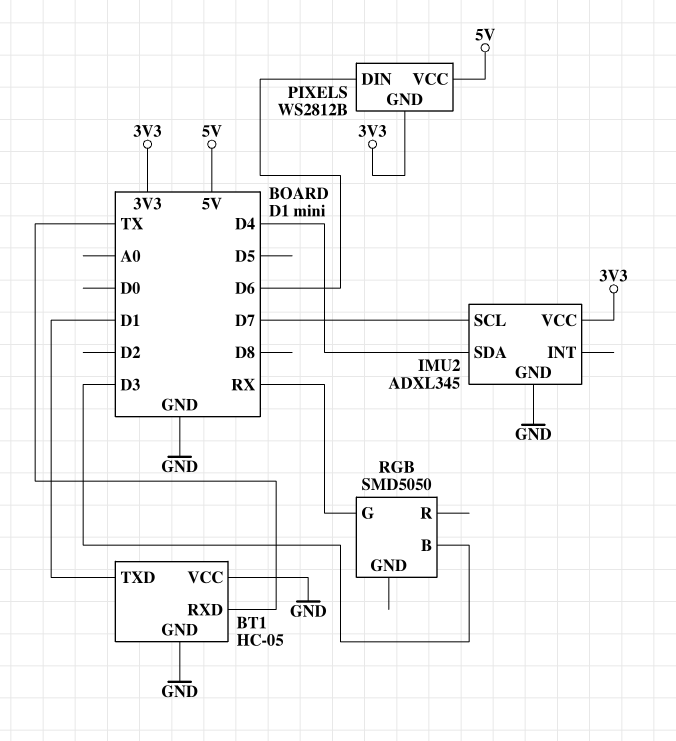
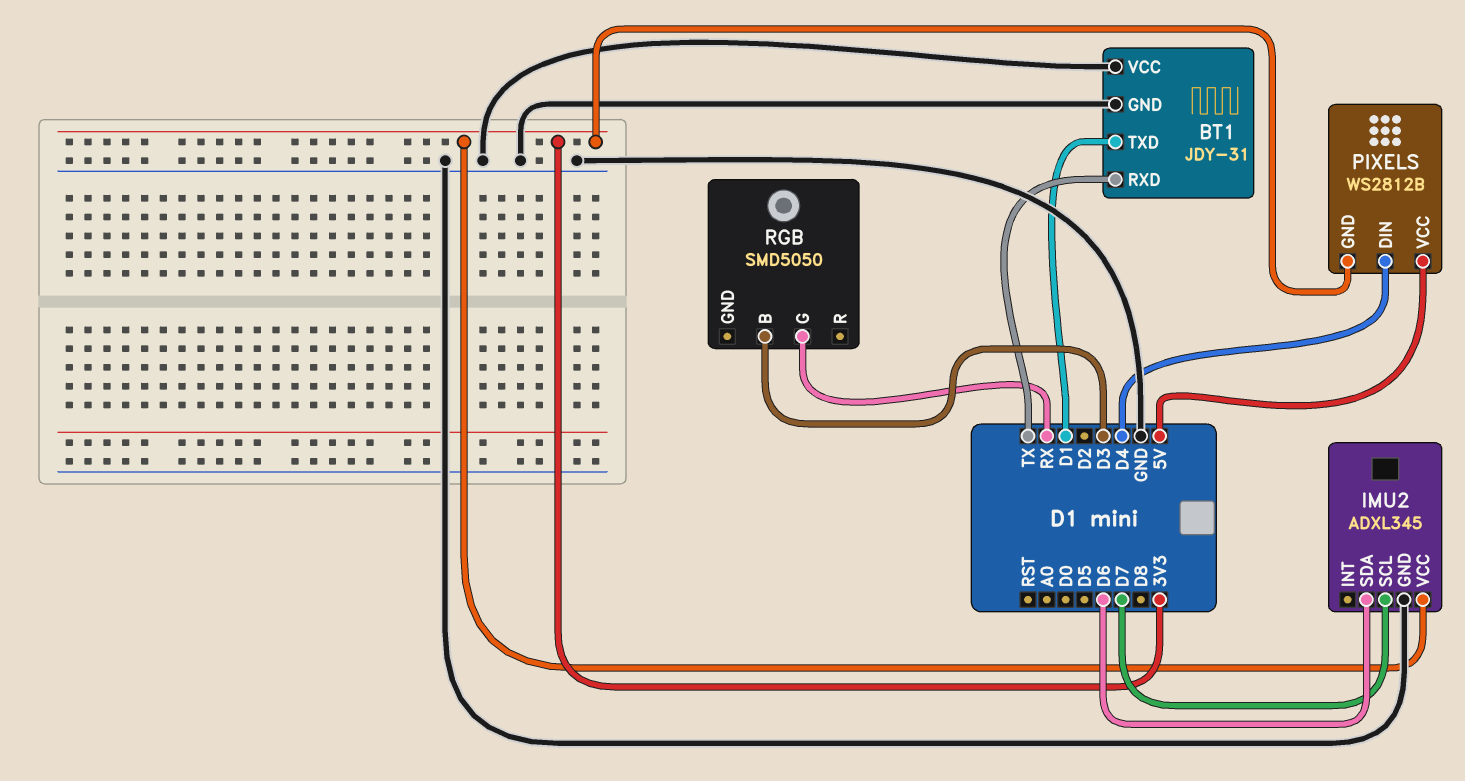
BT1: HC-05 -> JDY-31
IMU2 pin SDA: D4 -> D6
PIXELS pin DIN: D6 -> D4

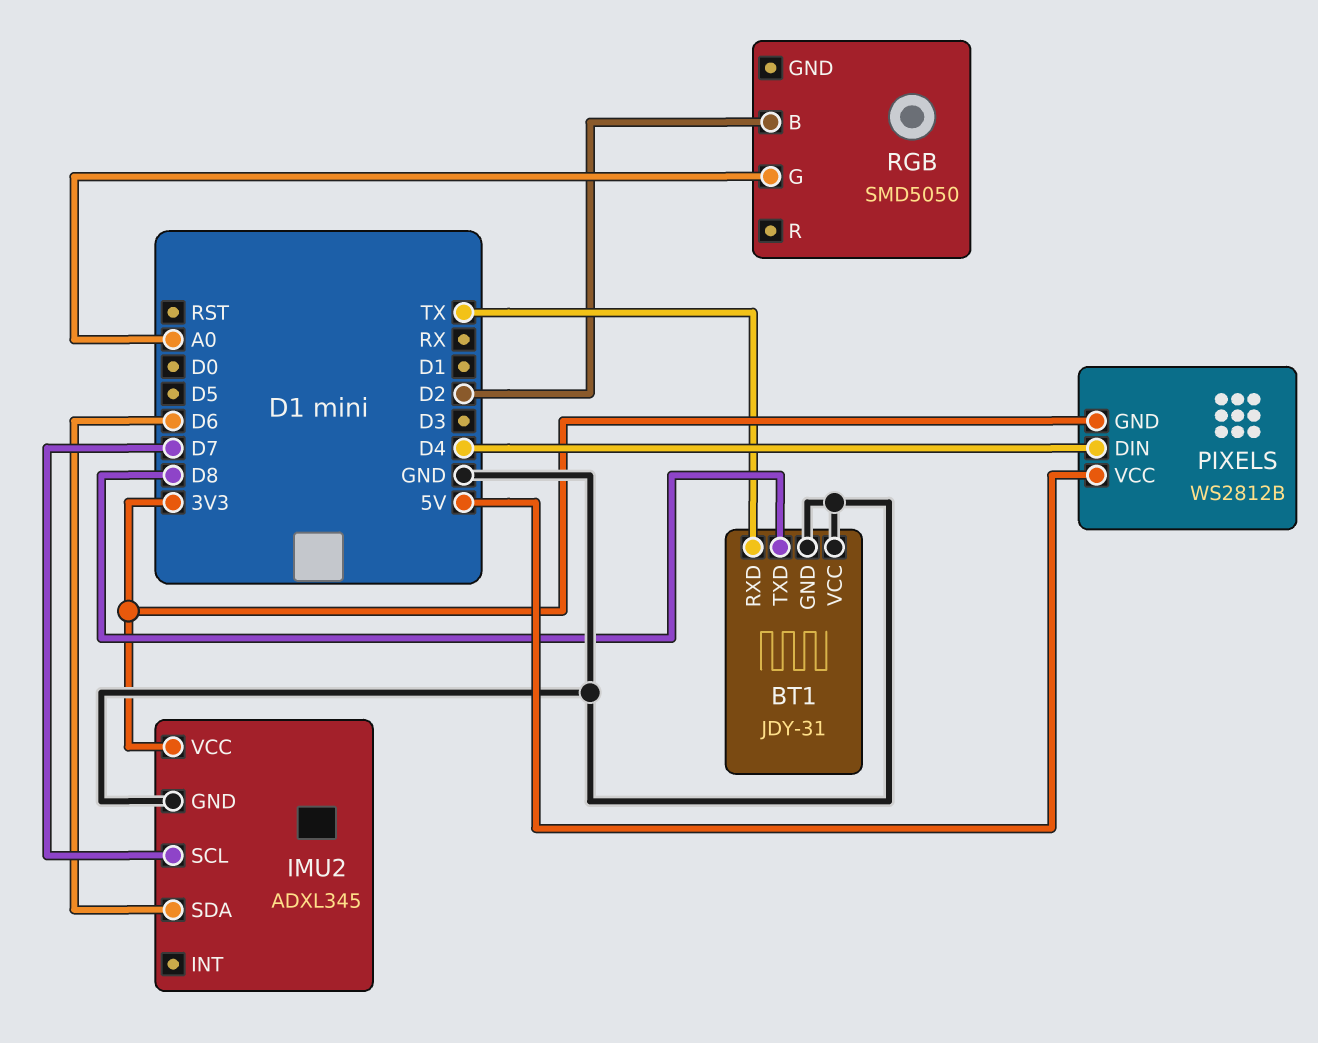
BT1 pin TXD: D1 -> D8
RGB pin B: D3 -> D2
RGB pin G: RX -> A0

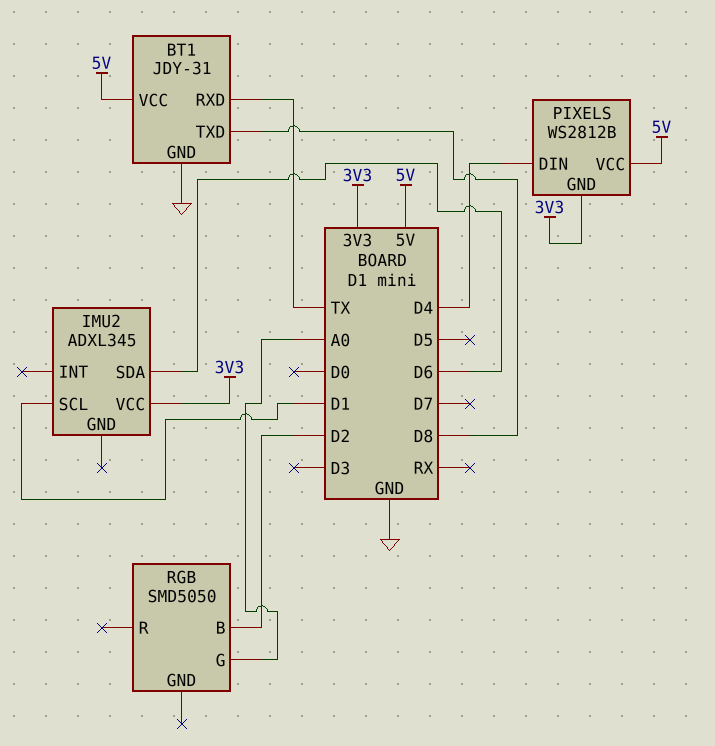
BT1 pin VCC: GND -> 5V
IMU2 pin GND: GND -> none
IMU2 pin SCL: D7 -> D1

